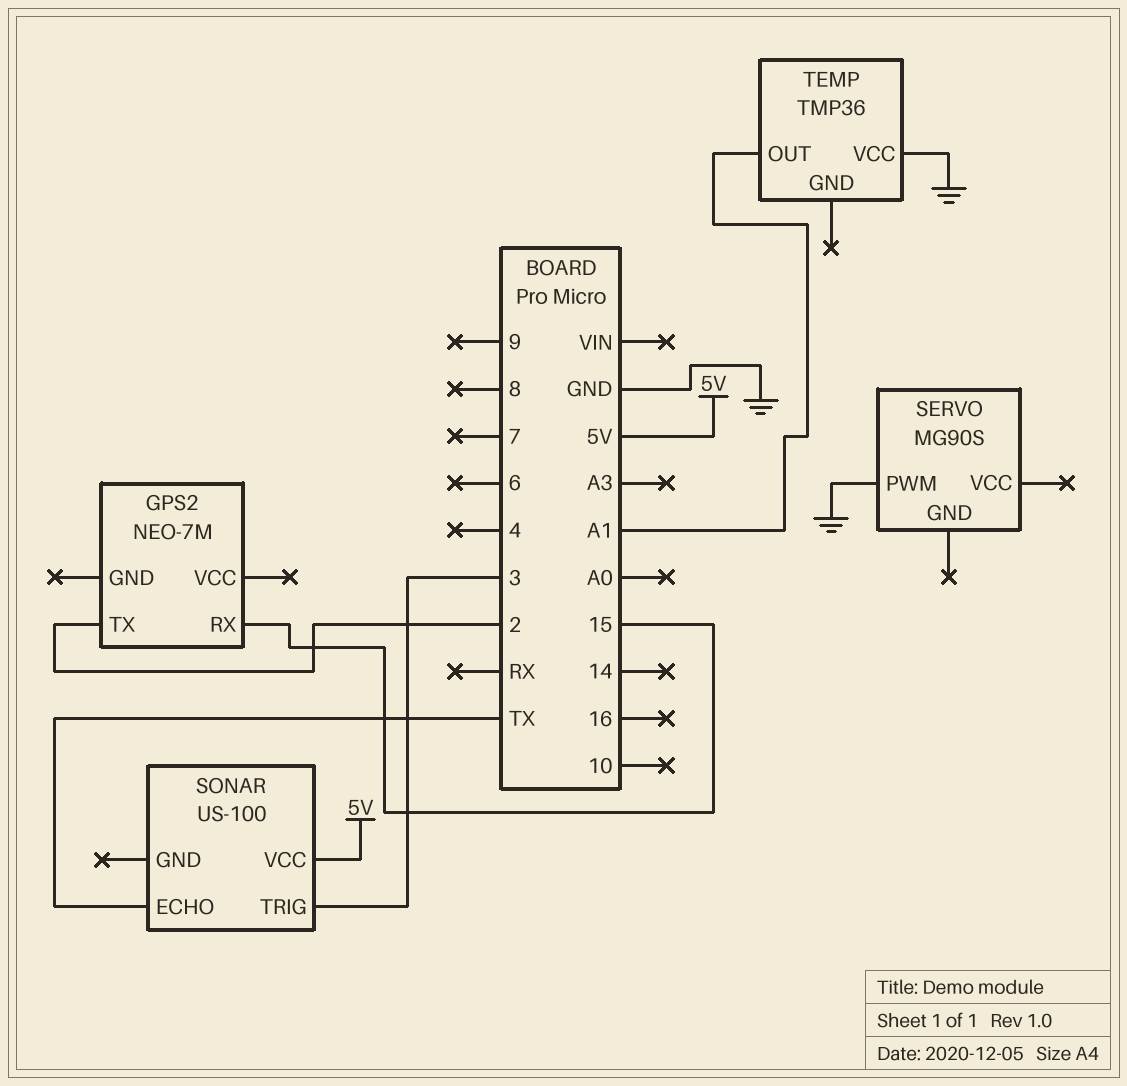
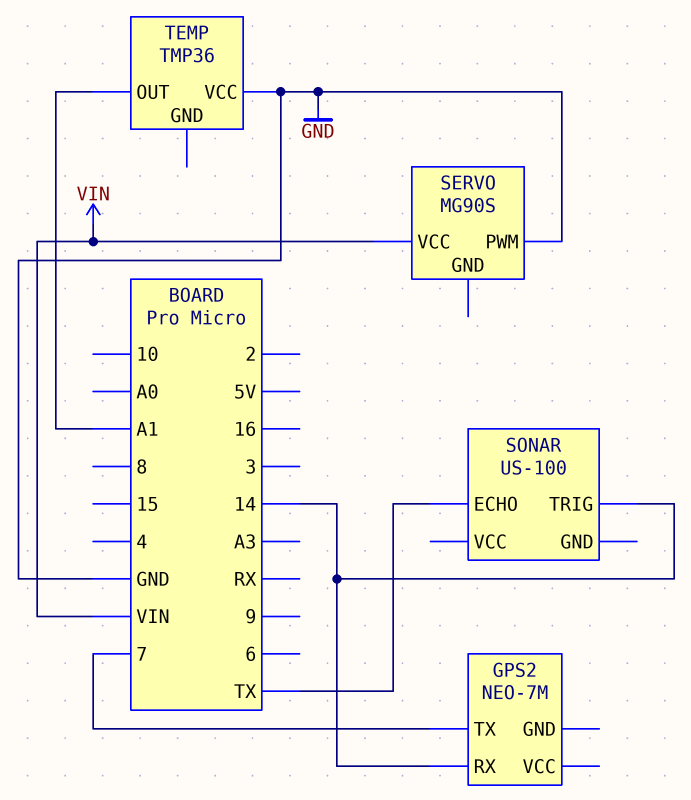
GPS2 pin RX: 15 -> 14
GPS2 pin TX: 2 -> 7
SERVO pin VCC: none -> VIN
SONAR pin TRIG: 3 -> 14
SONAR pin VCC: 5V -> none

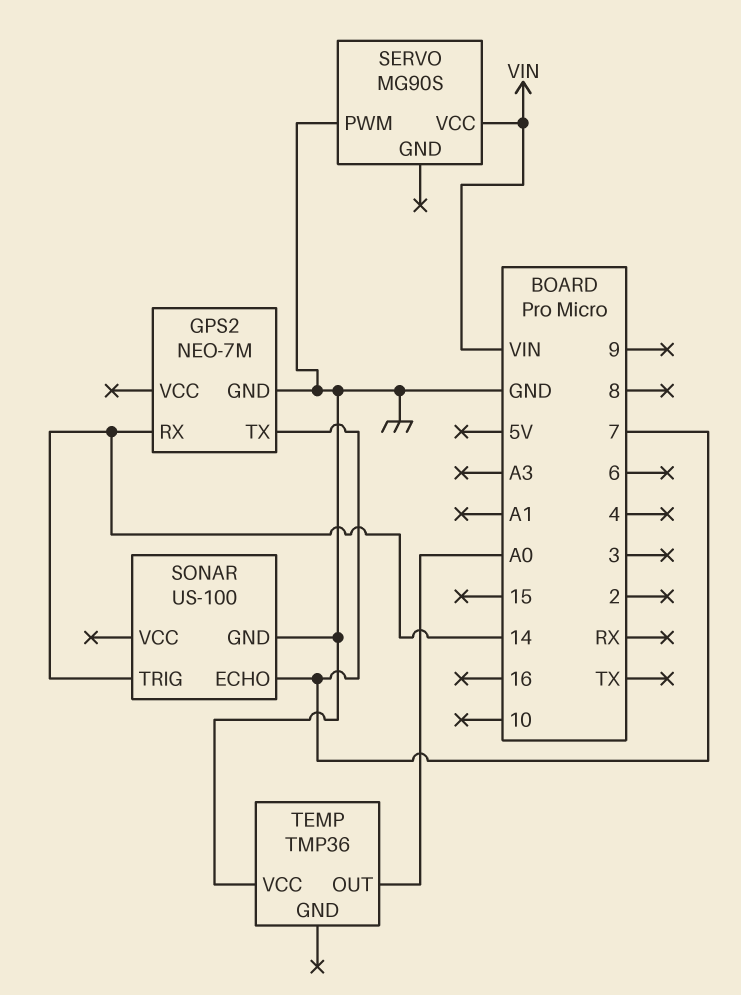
GPS2 pin GND: none -> GND
SONAR pin ECHO: TX -> 7
SONAR pin GND: none -> GND
TEMP pin OUT: A1 -> A0

